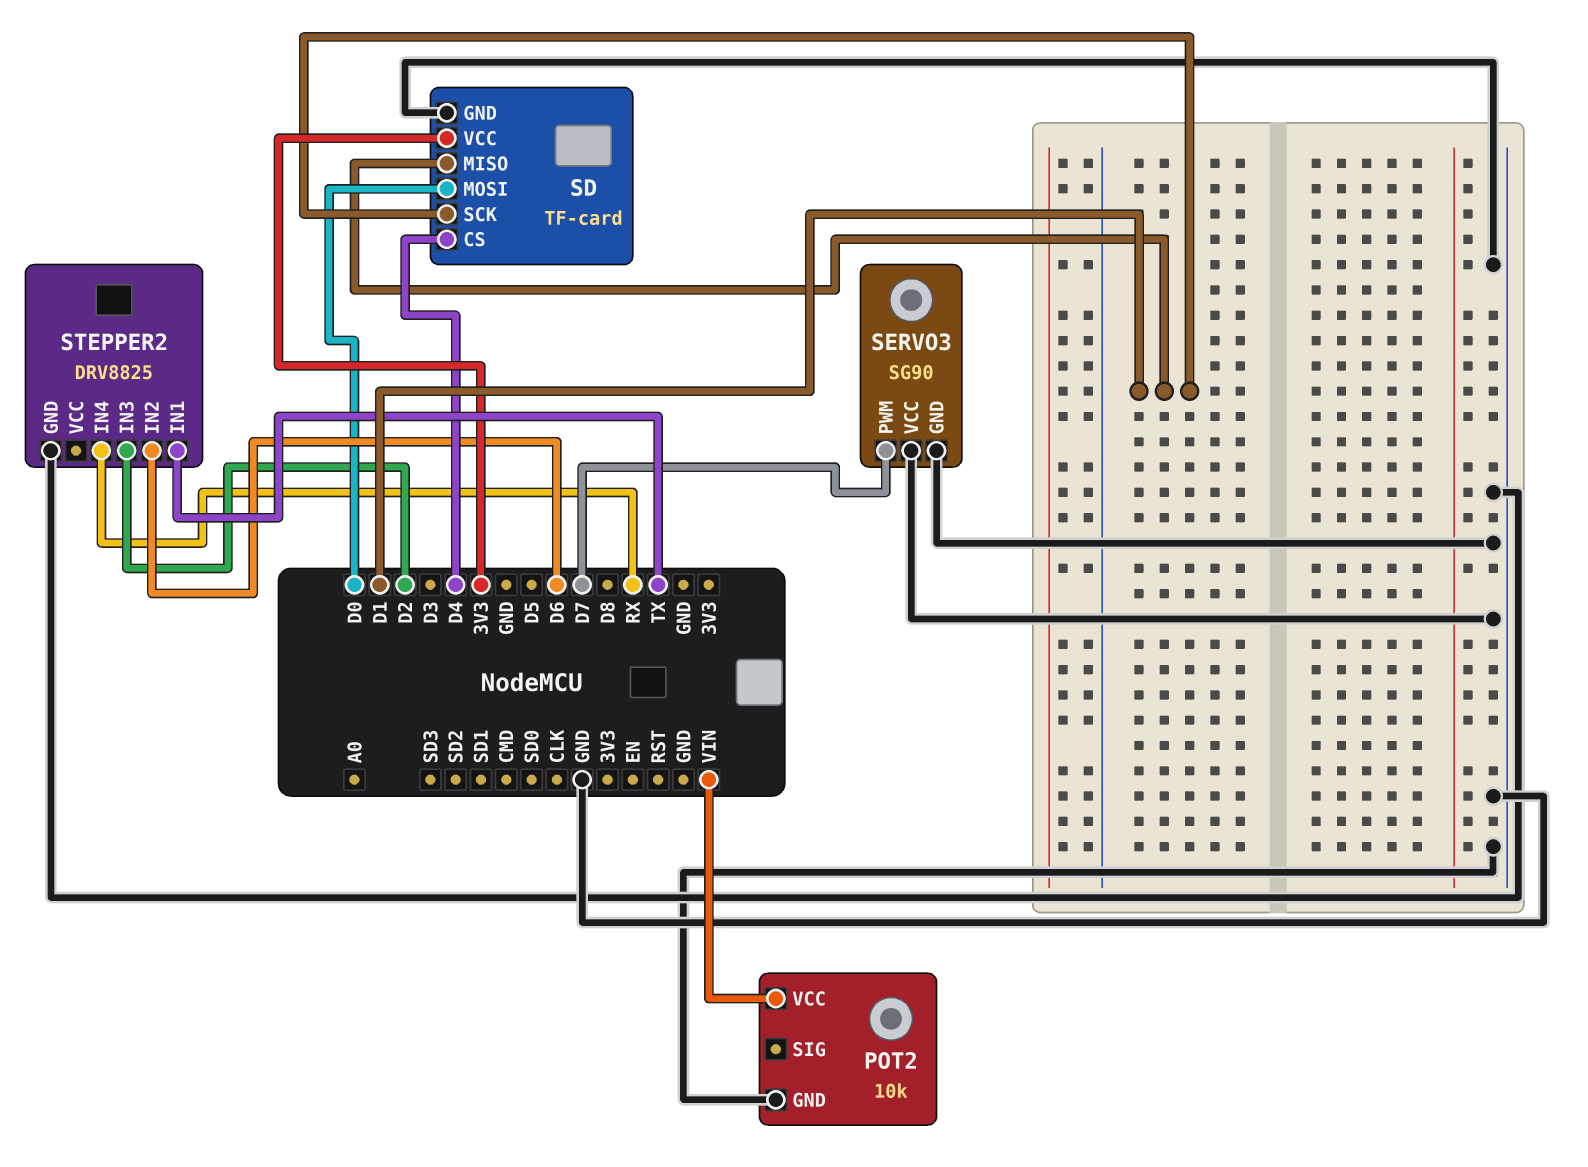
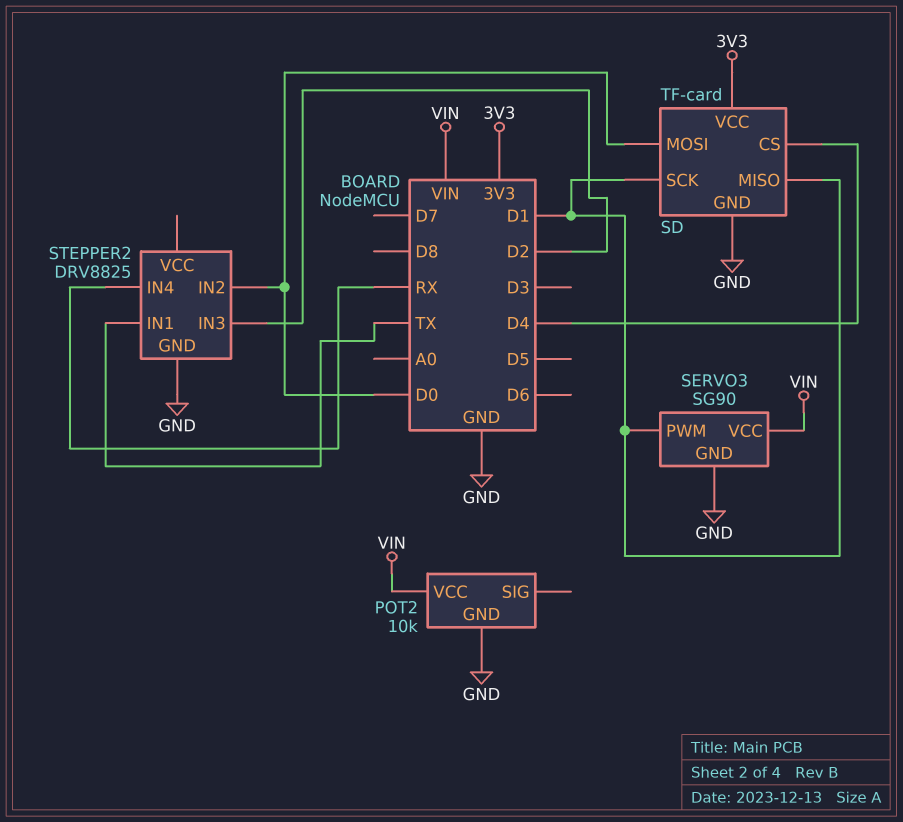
SERVO3 pin PWM: D7 -> D1
SERVO3 pin VCC: GND -> VIN
STEPPER2 pin IN2: D6 -> D0

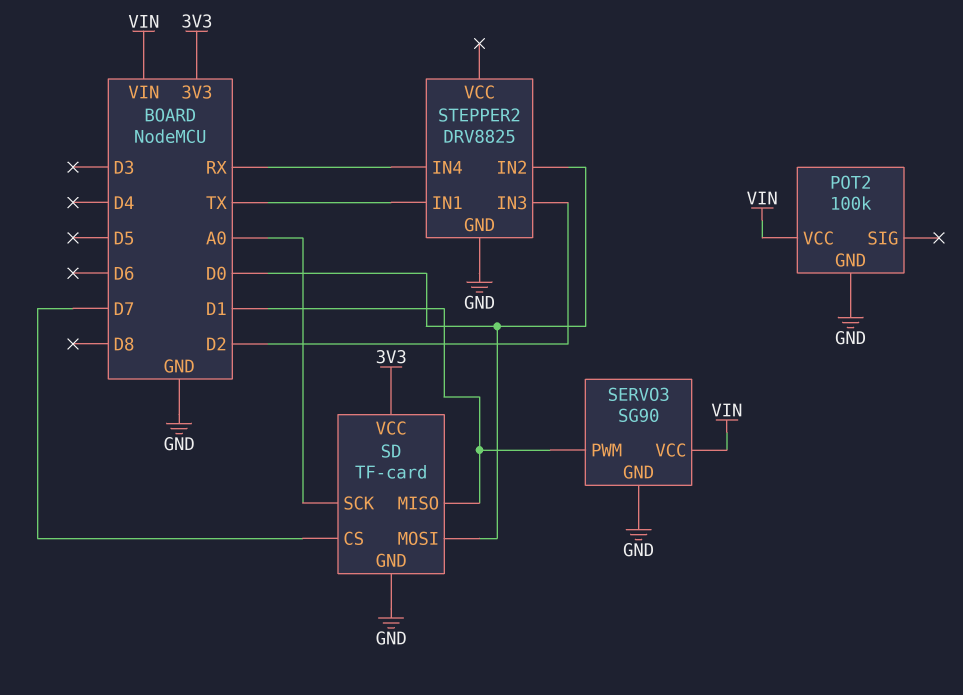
POT2: 10k -> 100k
SD pin CS: D4 -> D7
SD pin SCK: D1 -> A0

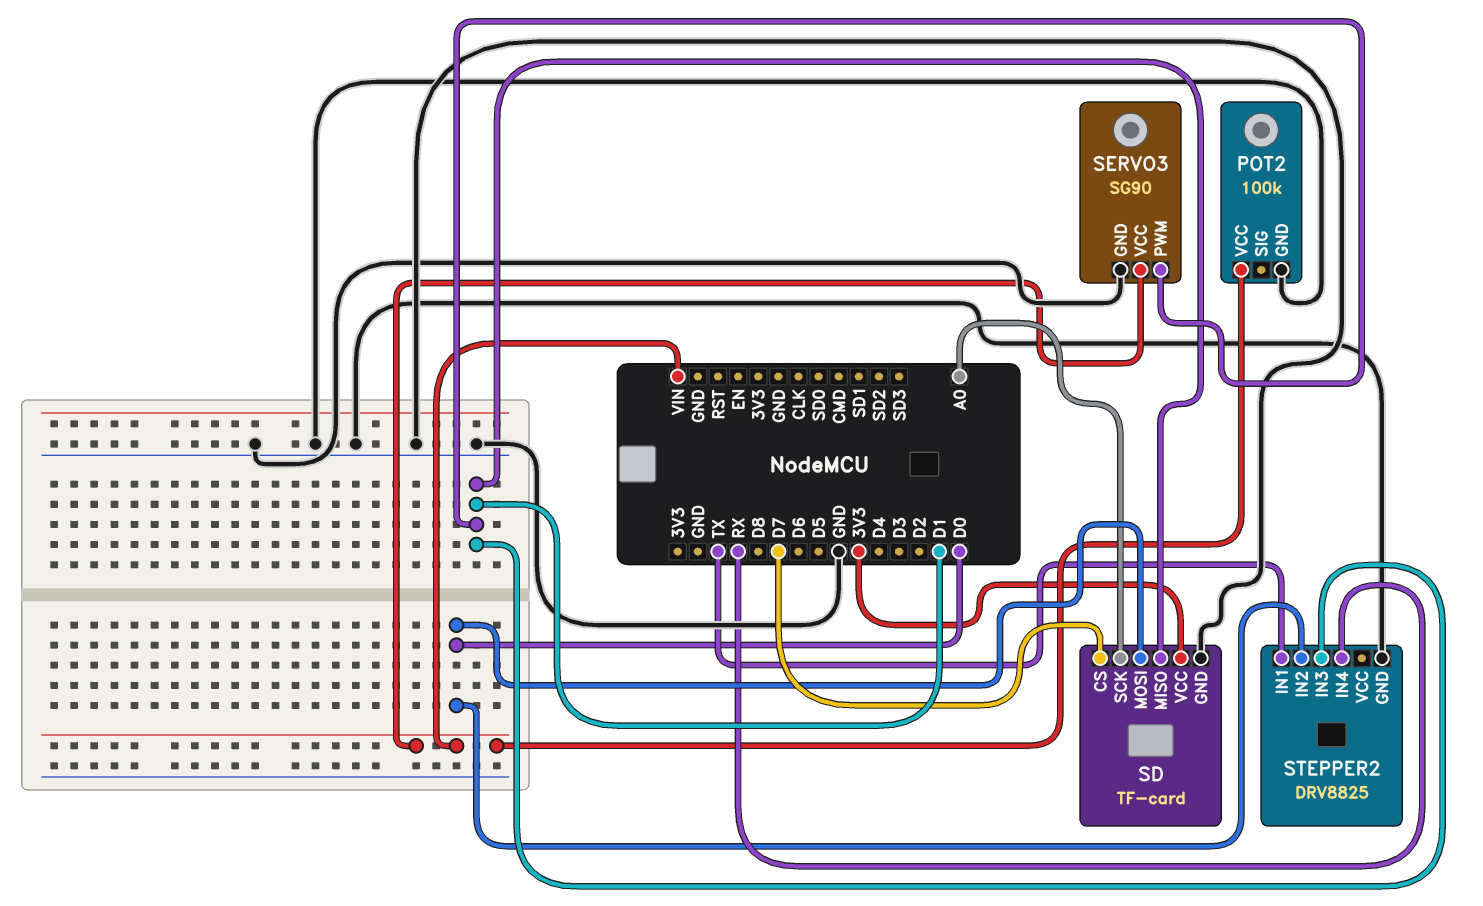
STEPPER2 pin IN3: D2 -> D1

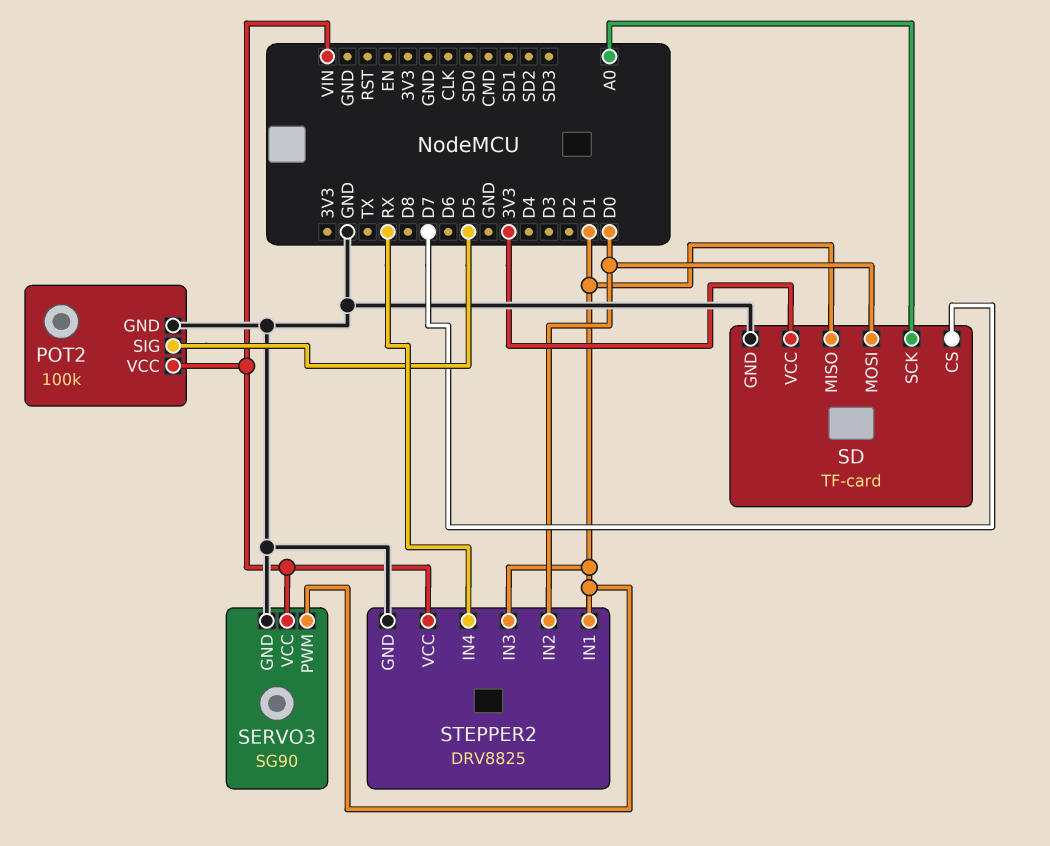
POT2 pin SIG: none -> D5
STEPPER2 pin IN1: TX -> D1
STEPPER2 pin VCC: none -> VIN

